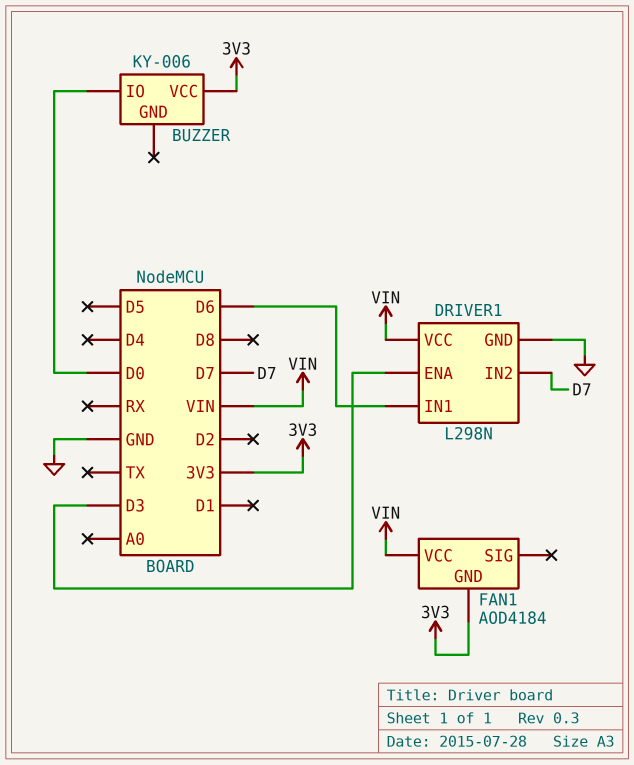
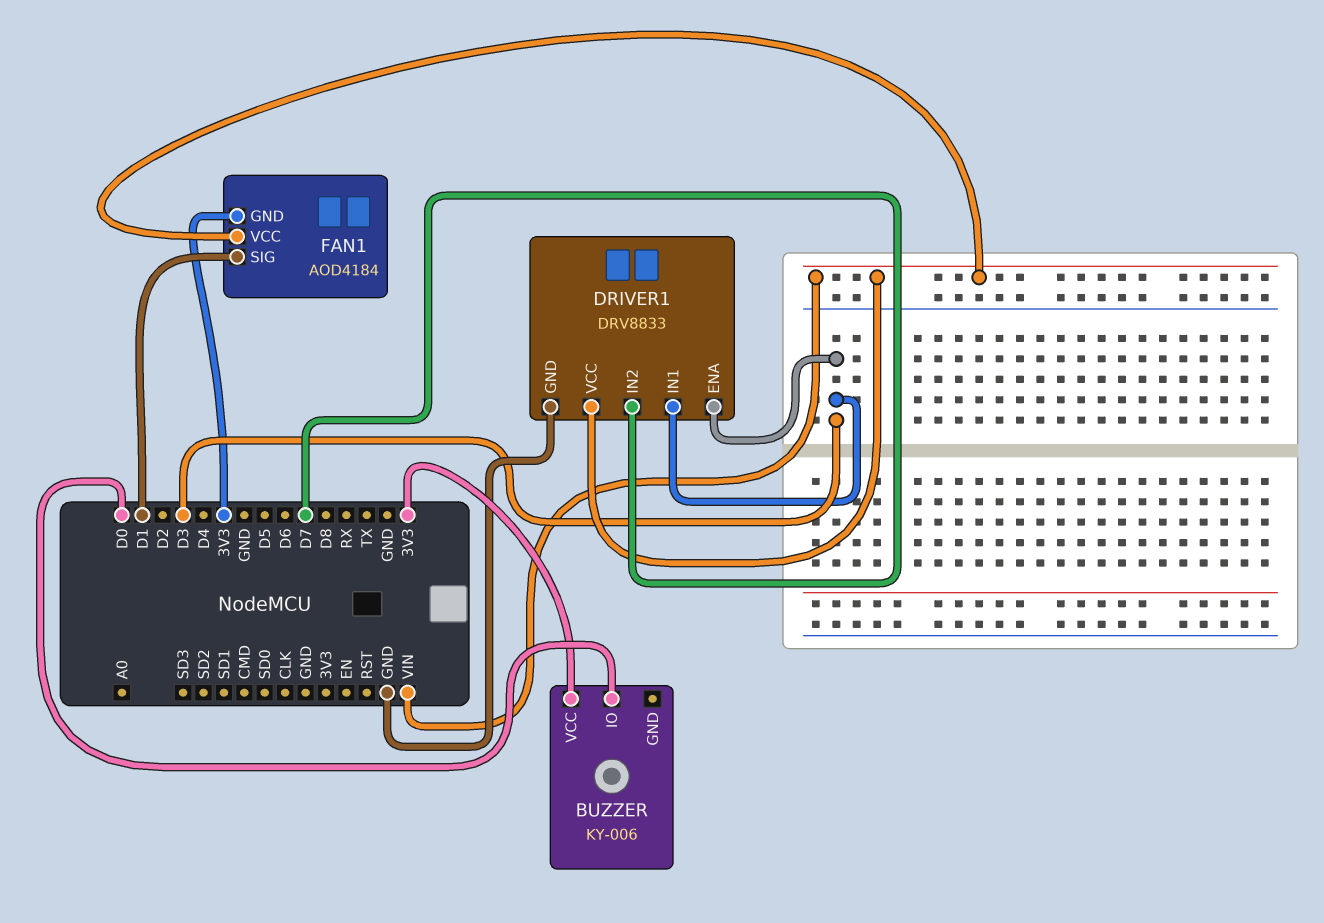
DRIVER1: L298N -> DRV8833
DRIVER1 pin IN1: D6 -> D3
FAN1 pin SIG: none -> D1

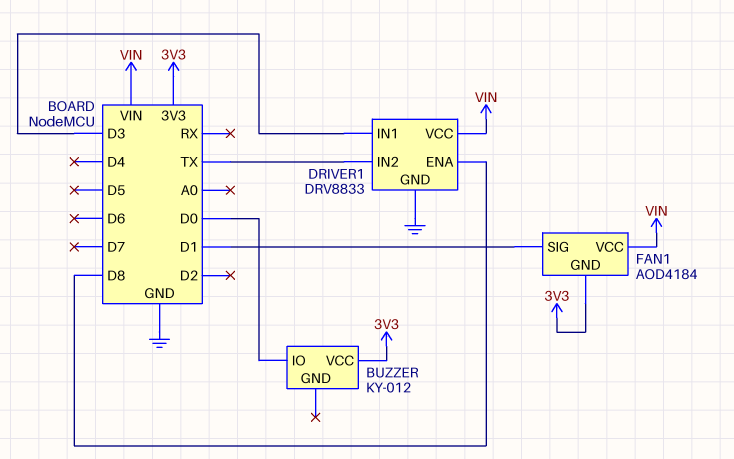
BUZZER: KY-006 -> KY-012
DRIVER1 pin ENA: D3 -> D8
DRIVER1 pin IN2: D7 -> TX

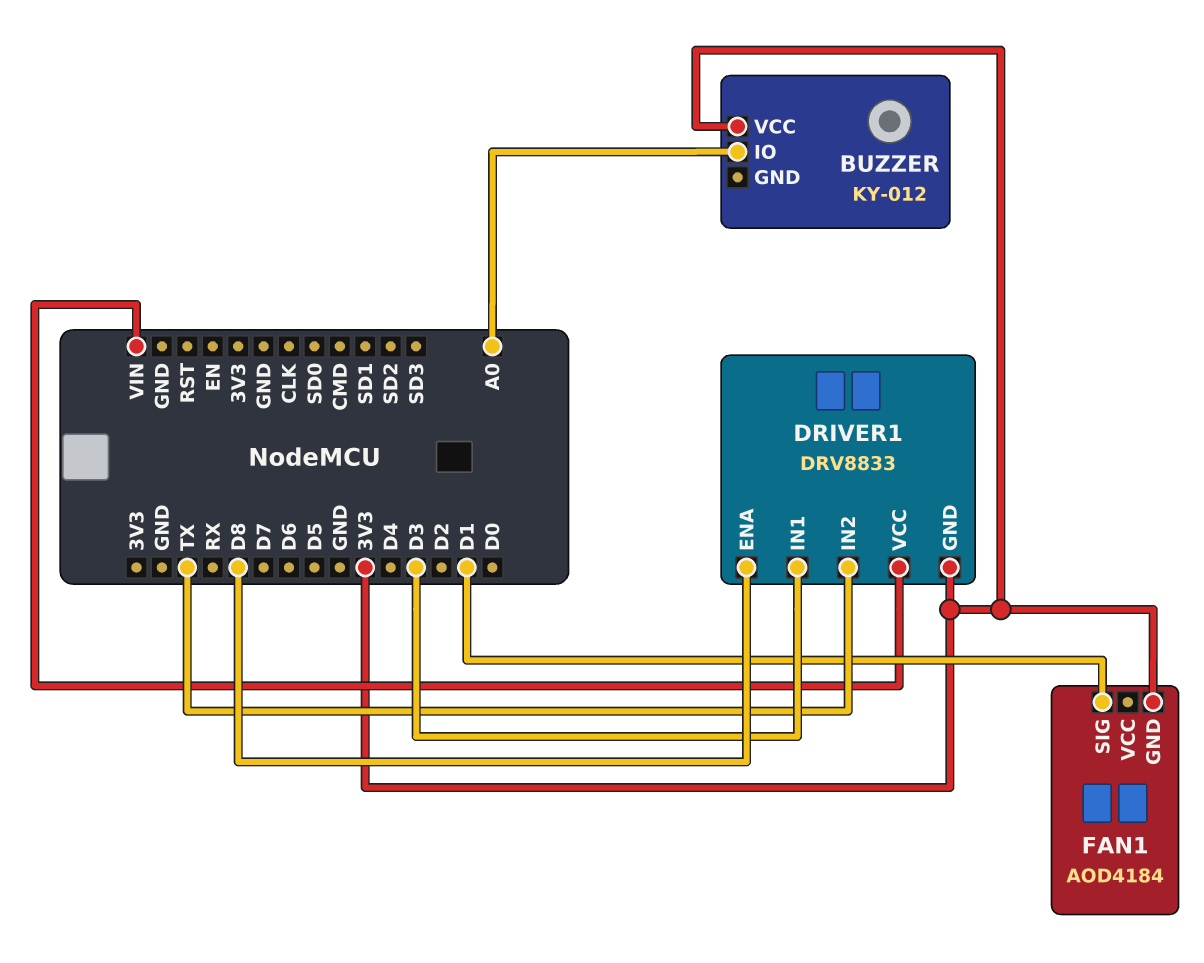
BUZZER pin IO: D0 -> A0
DRIVER1 pin GND: GND -> 3V3
FAN1 pin VCC: VIN -> none

